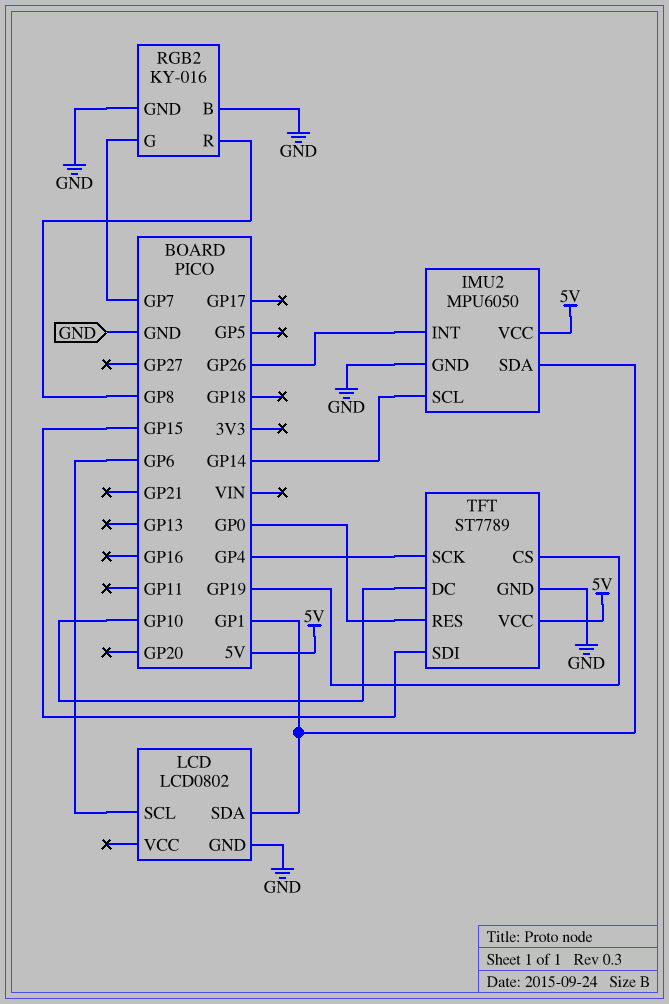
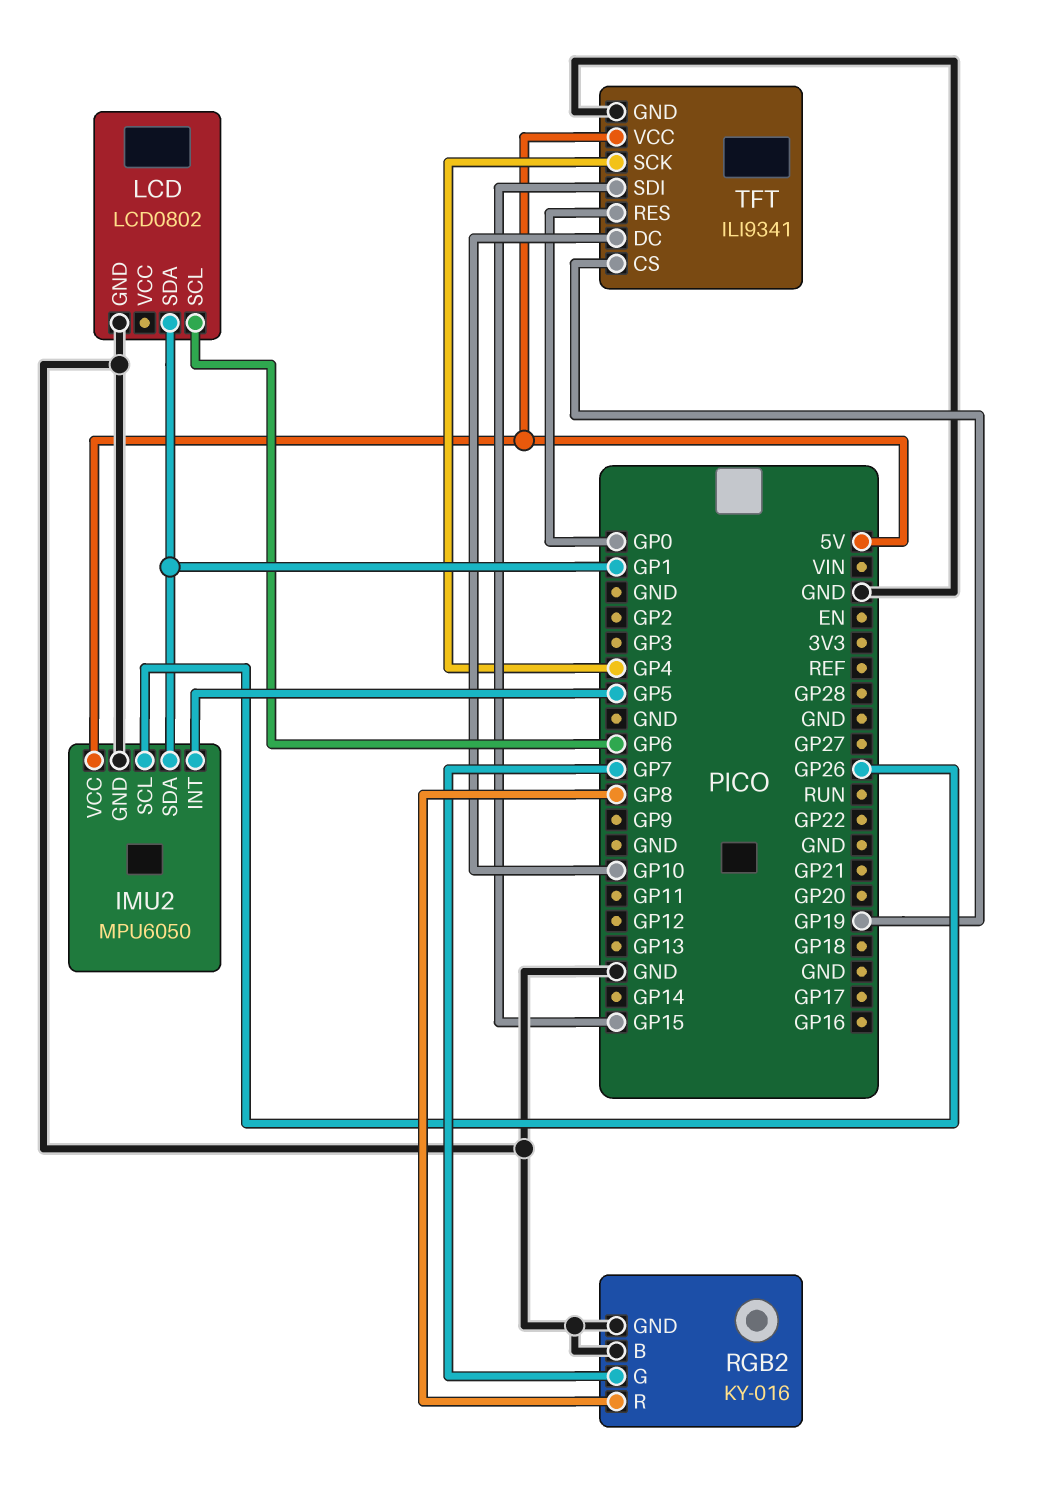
IMU2 pin INT: GP26 -> GP5
IMU2 pin SCL: GP14 -> GP26
TFT: ST7789 -> ILI9341

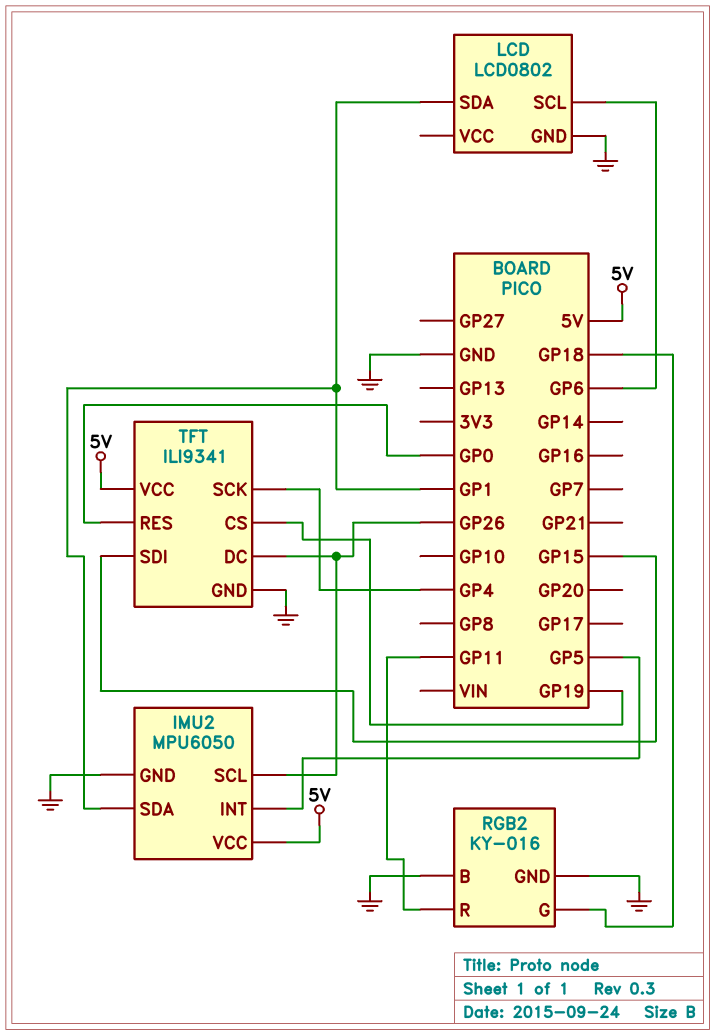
RGB2 pin G: GP7 -> GP18
RGB2 pin R: GP8 -> GP11
TFT pin DC: GP10 -> GP26

